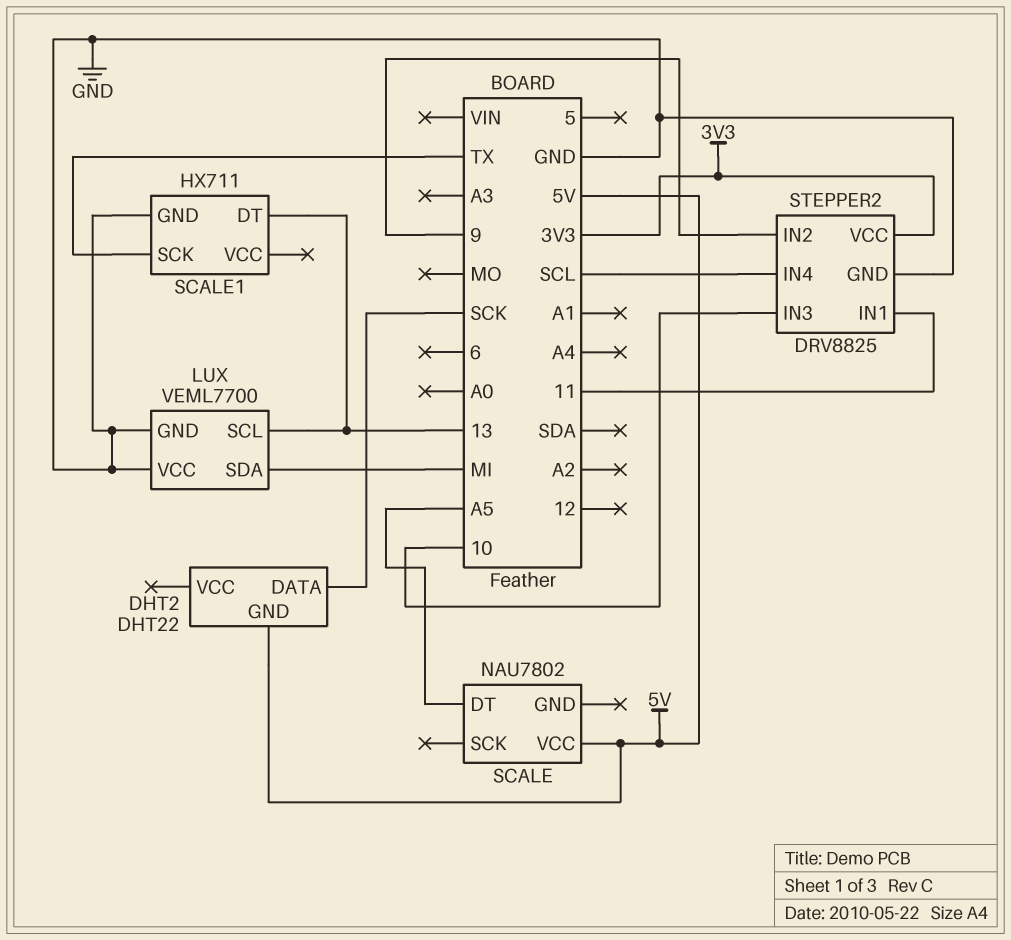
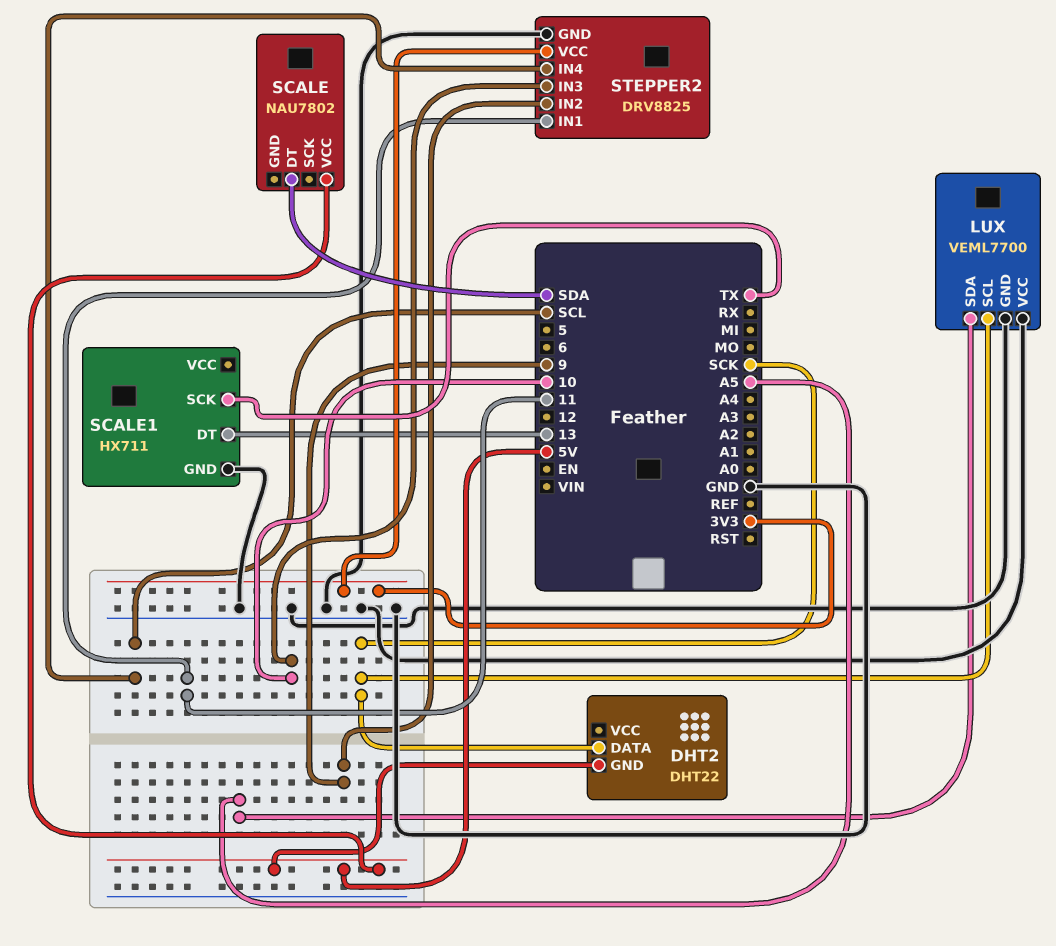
LUX pin SCL: 13 -> SCK
LUX pin SDA: MI -> A5
SCALE pin DT: A5 -> SDA

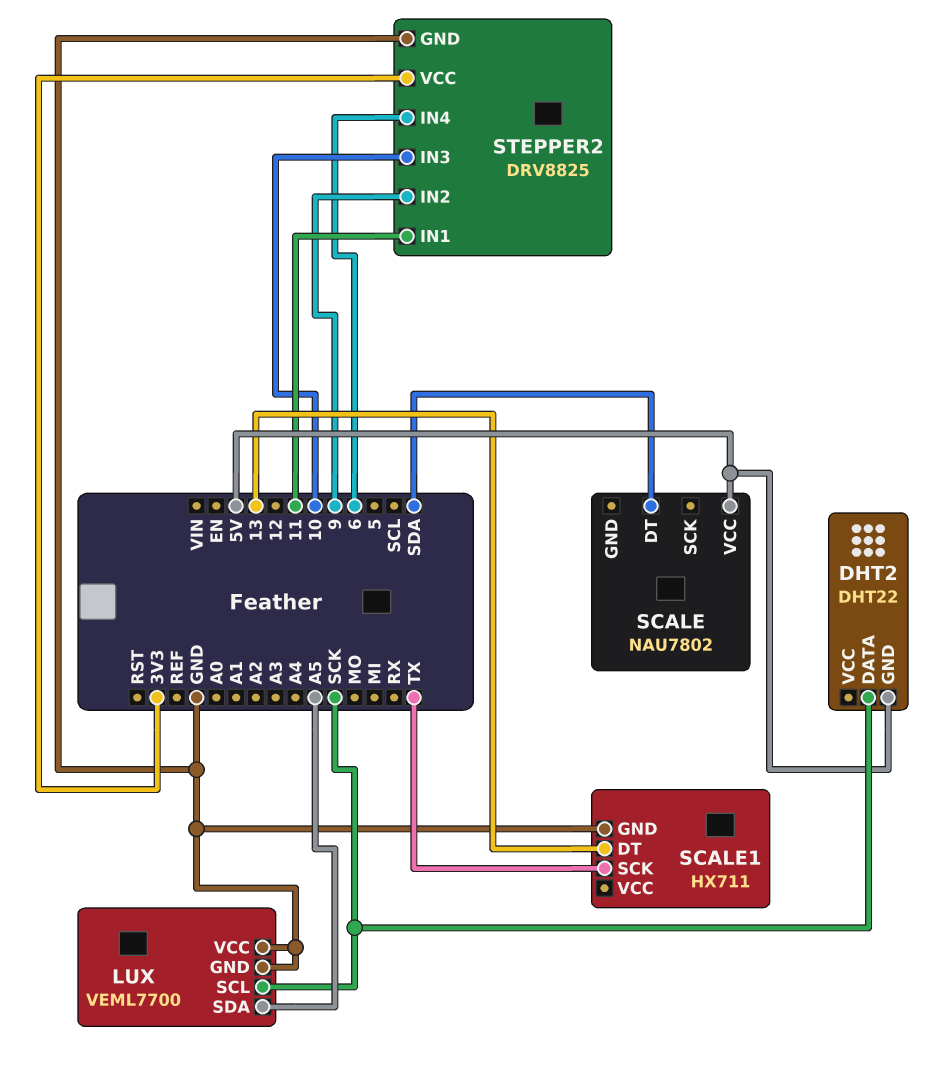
STEPPER2 pin IN4: SCL -> 6

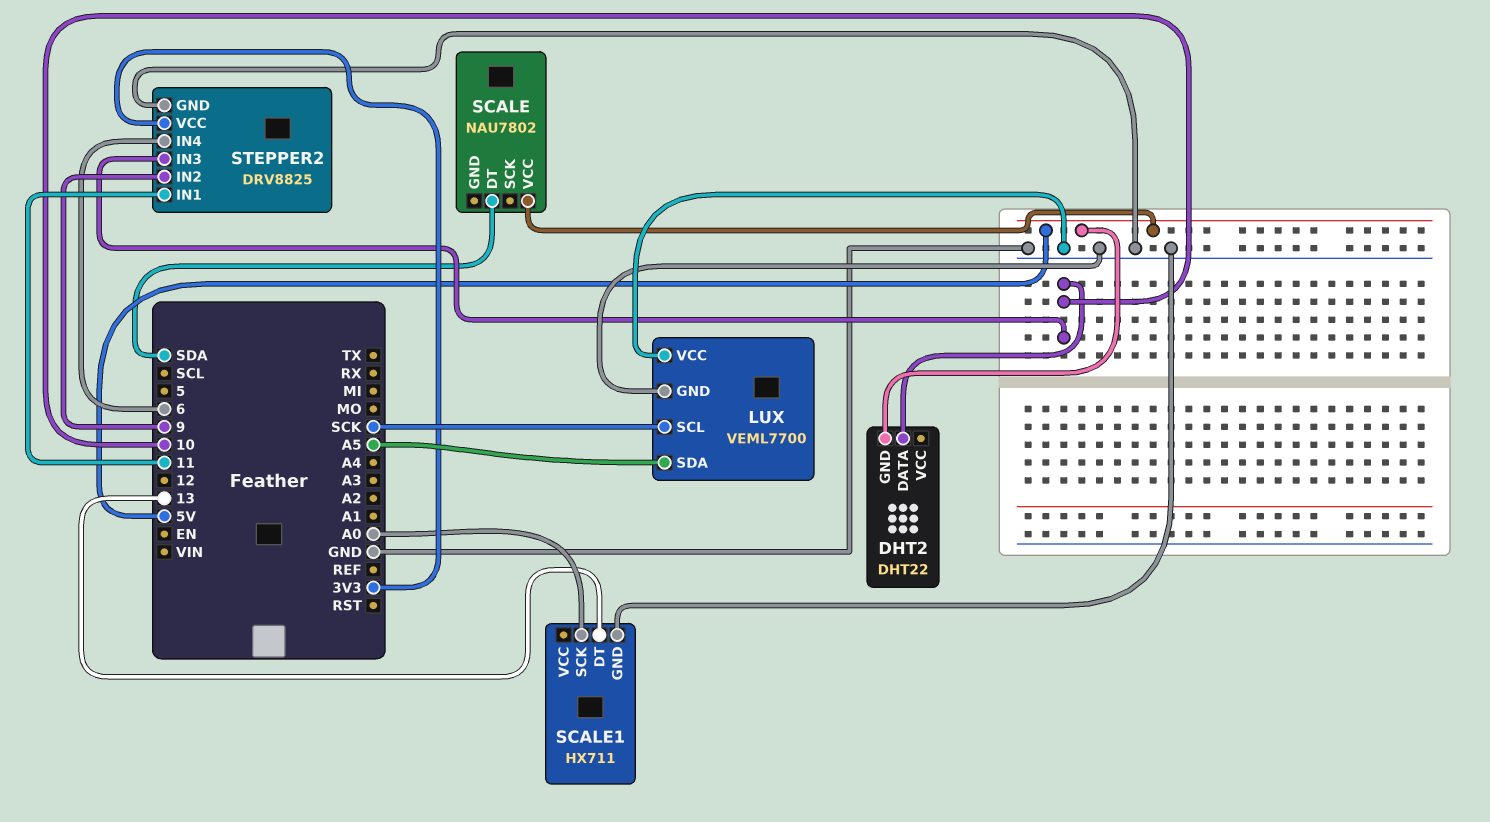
DHT2 pin DATA: SCK -> 10
SCALE1 pin SCK: TX -> A0

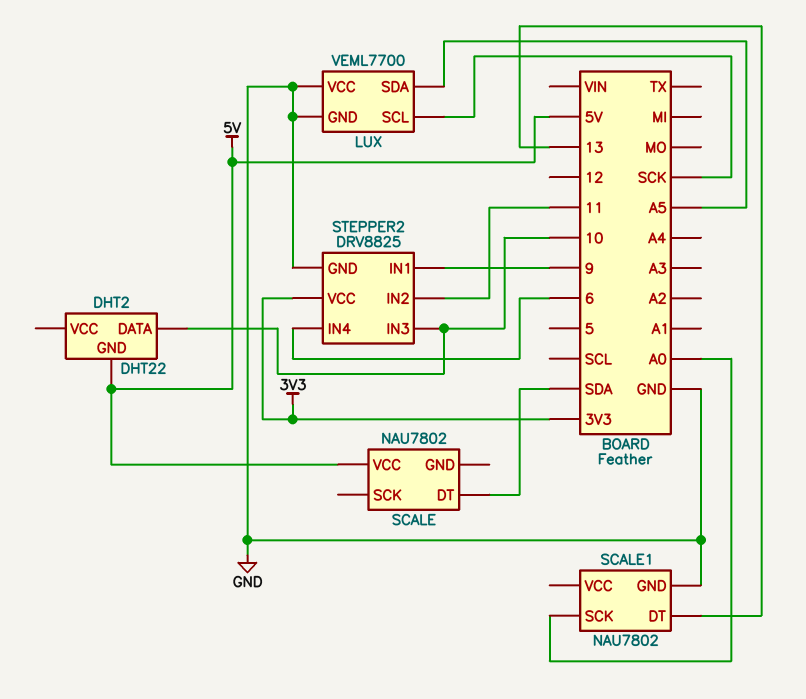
SCALE1: HX711 -> NAU7802
STEPPER2 pin IN1: 11 -> 9
STEPPER2 pin IN2: 9 -> 11

